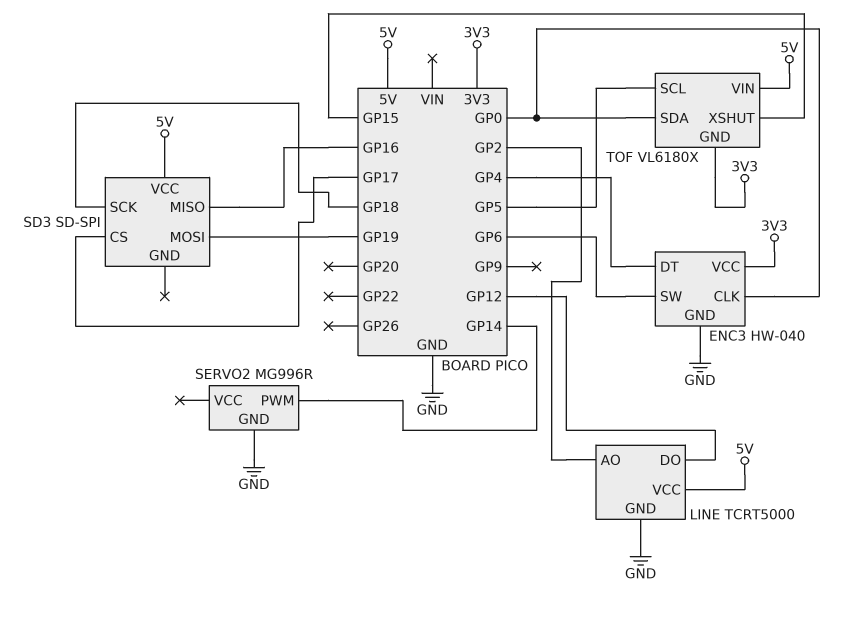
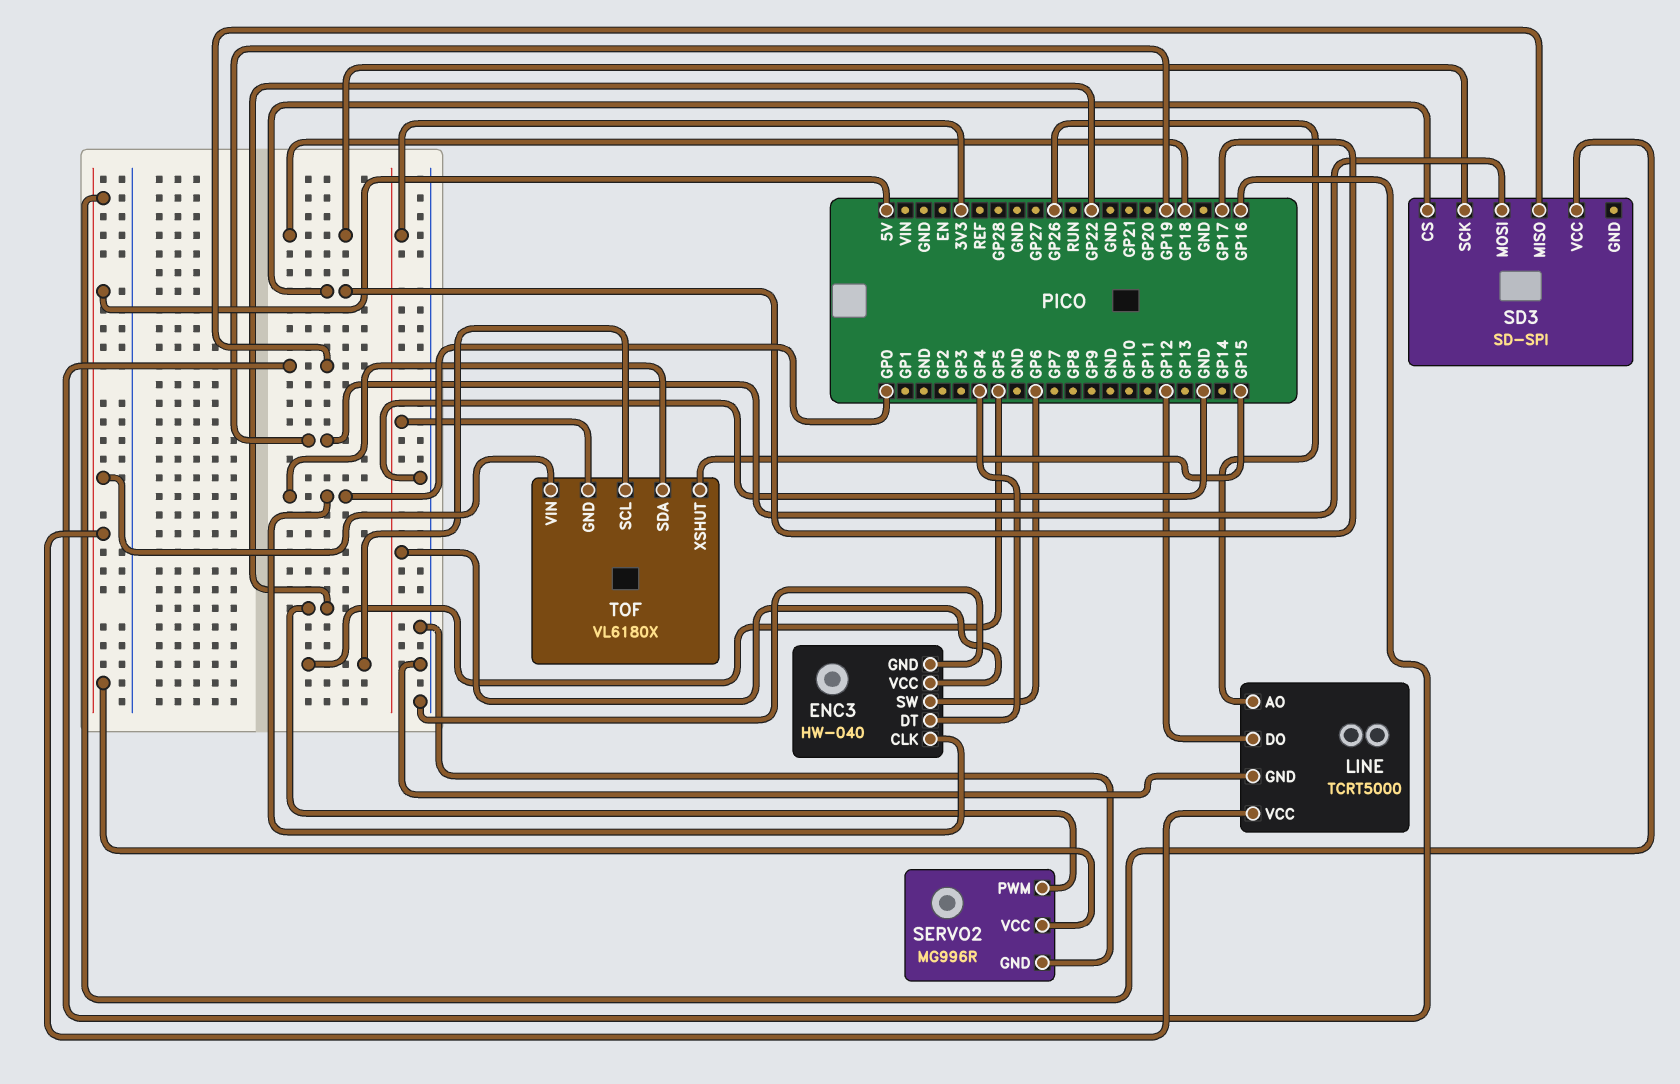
LINE pin AO: GP2 -> GP26
SERVO2 pin PWM: GP14 -> GP22
SERVO2 pin VCC: none -> 5V

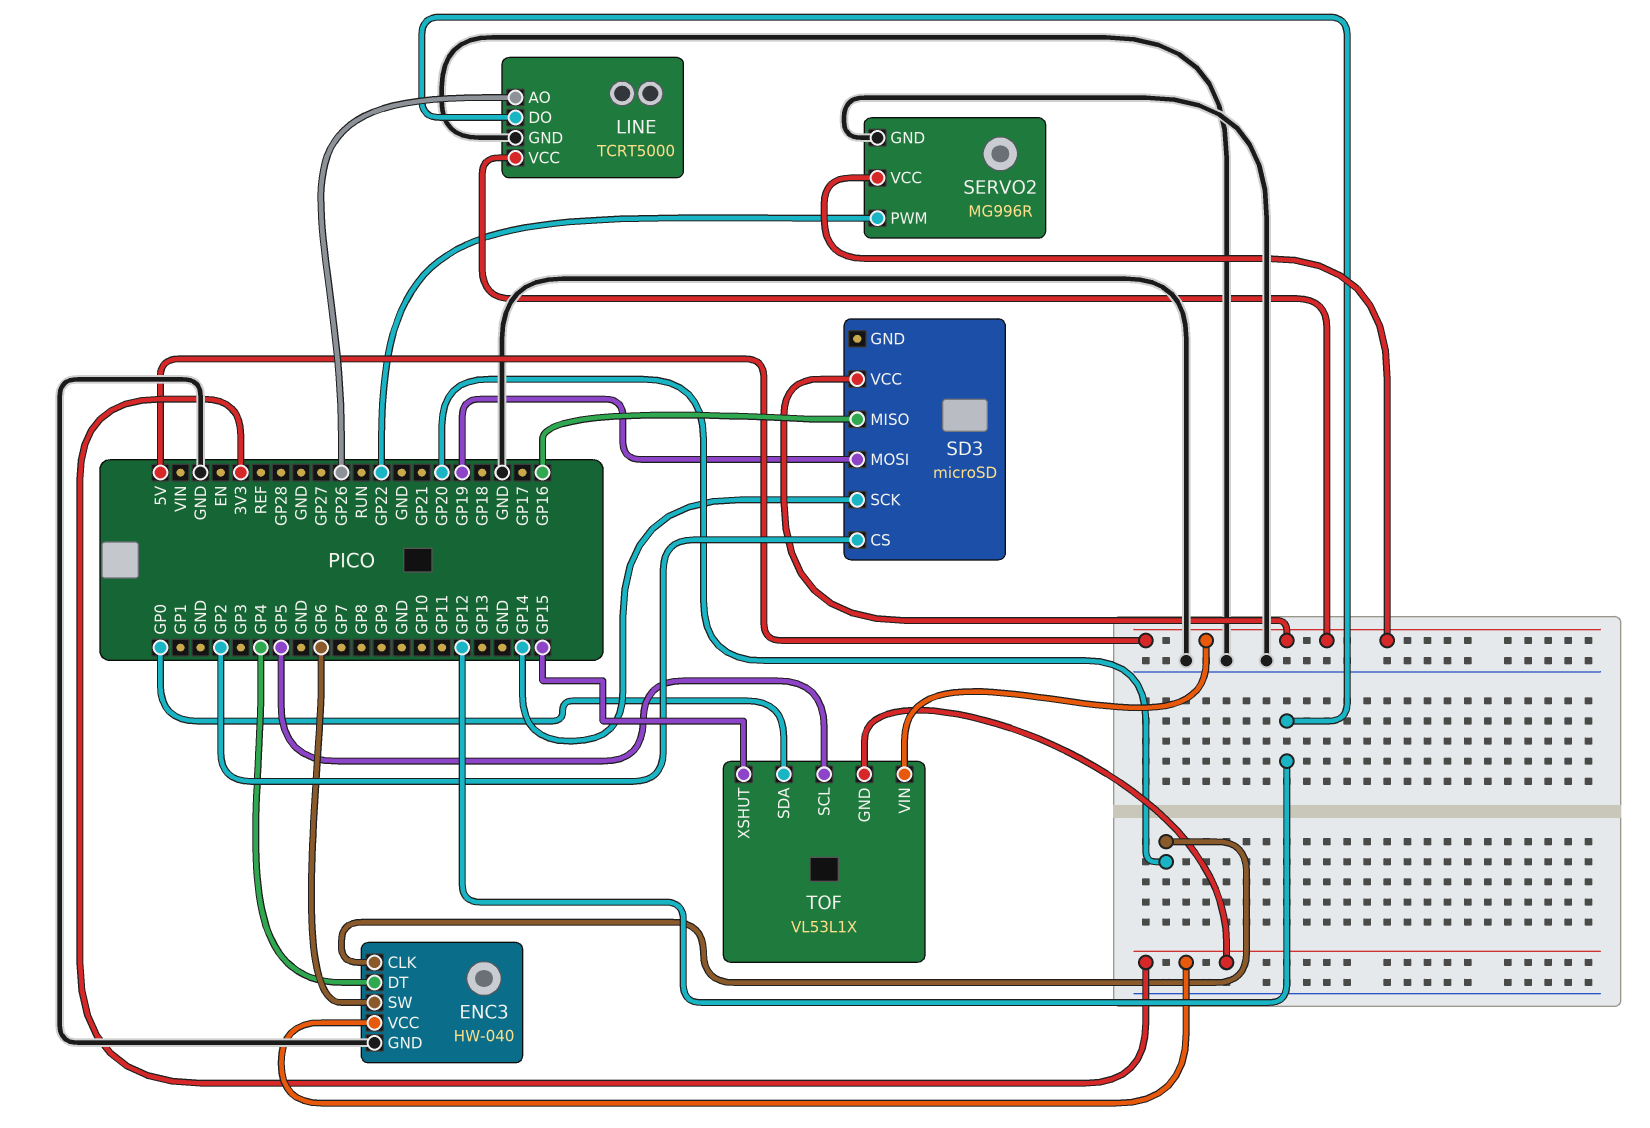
ENC3 pin CLK: GP0 -> GP20
SD3: SD-SPI -> microSD
SD3 pin CS: GP17 -> GP2
SD3 pin SCK: GP18 -> GP14
TOF: VL6180X -> VL53L1X

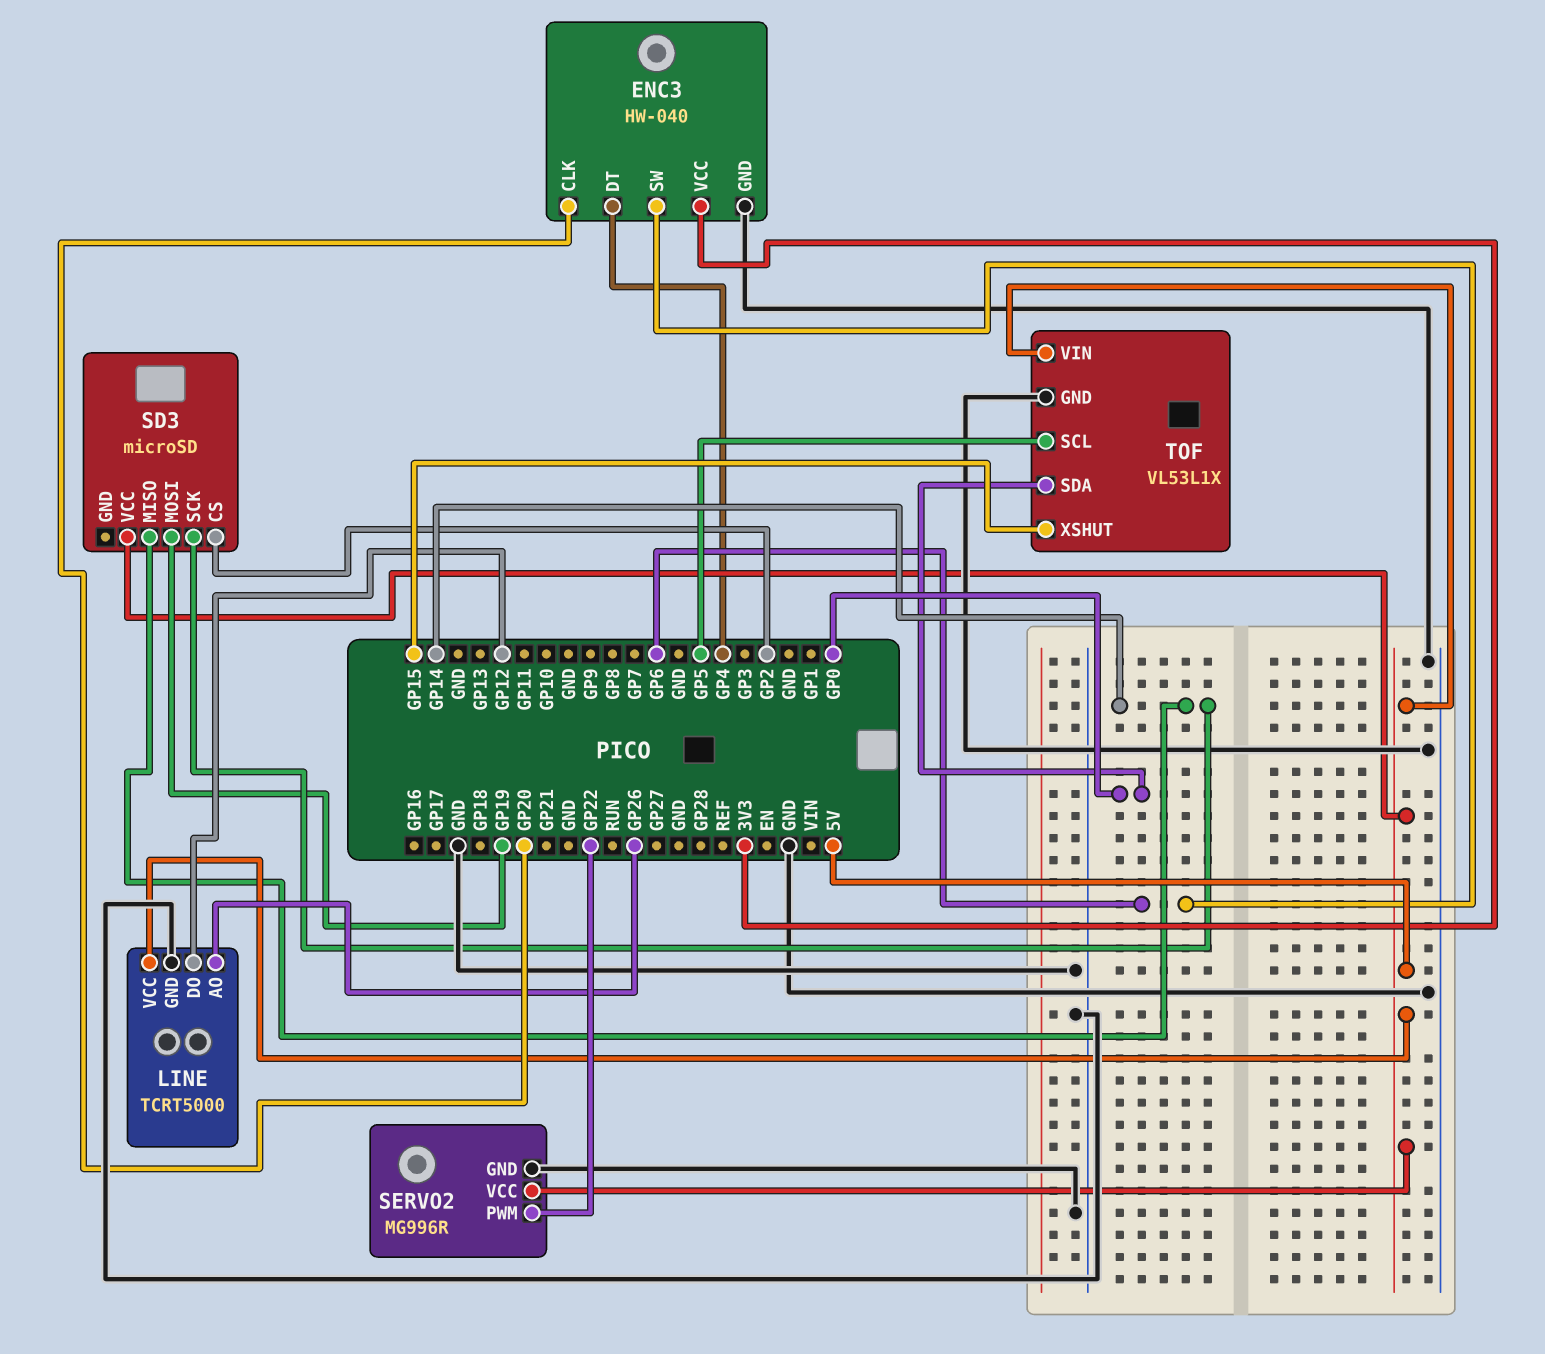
SD3 pin MISO: GP16 -> GP14
TOF pin GND: 3V3 -> GND

